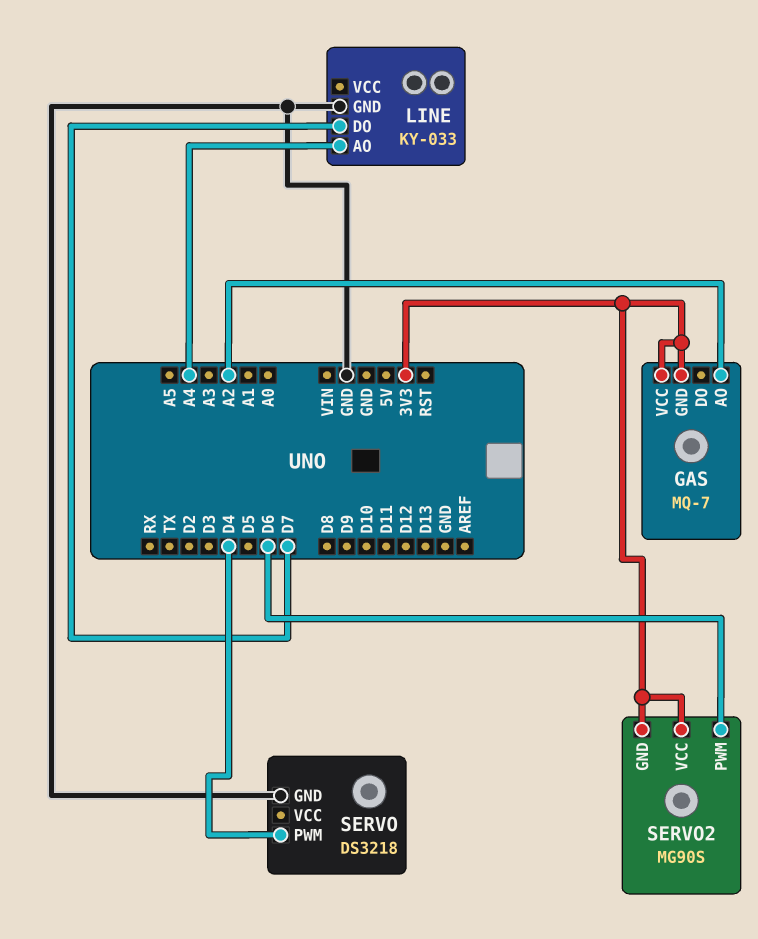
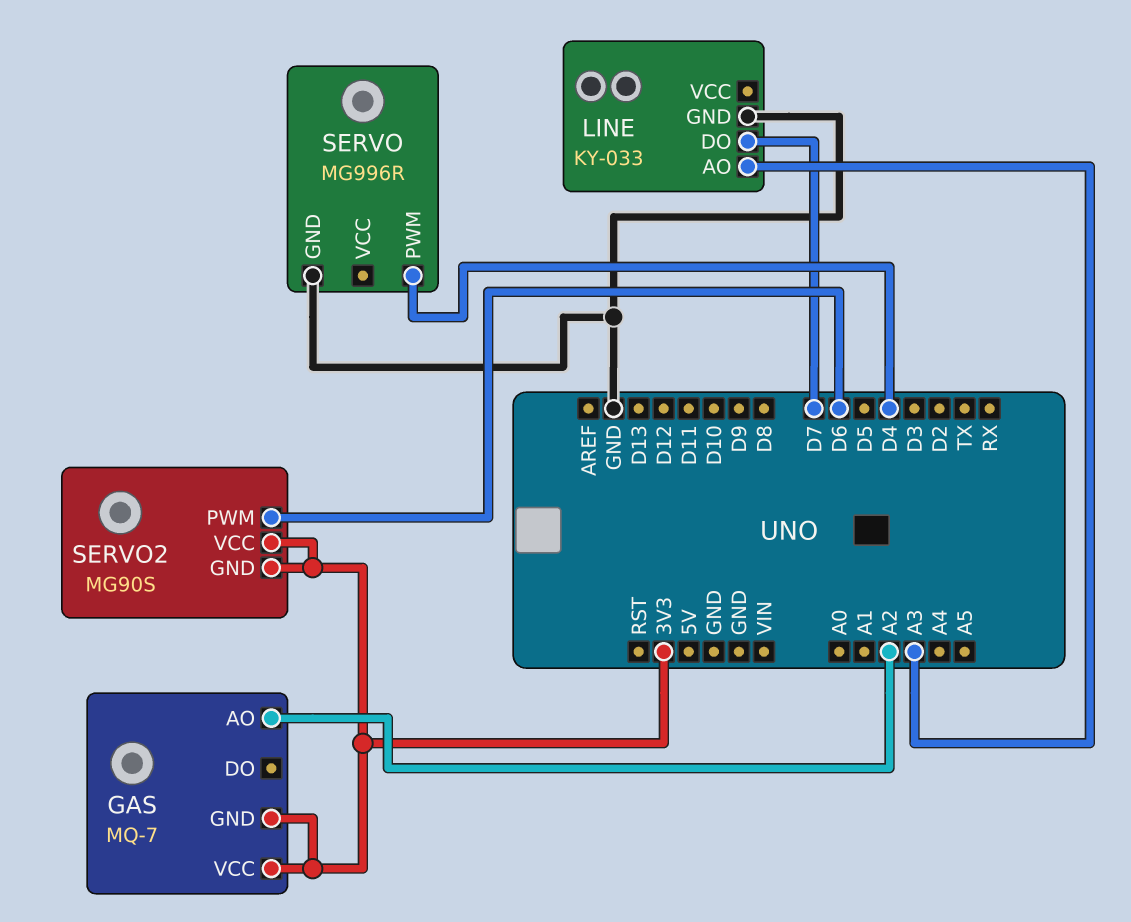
LINE pin AO: A4 -> A3
SERVO: DS3218 -> MG996R

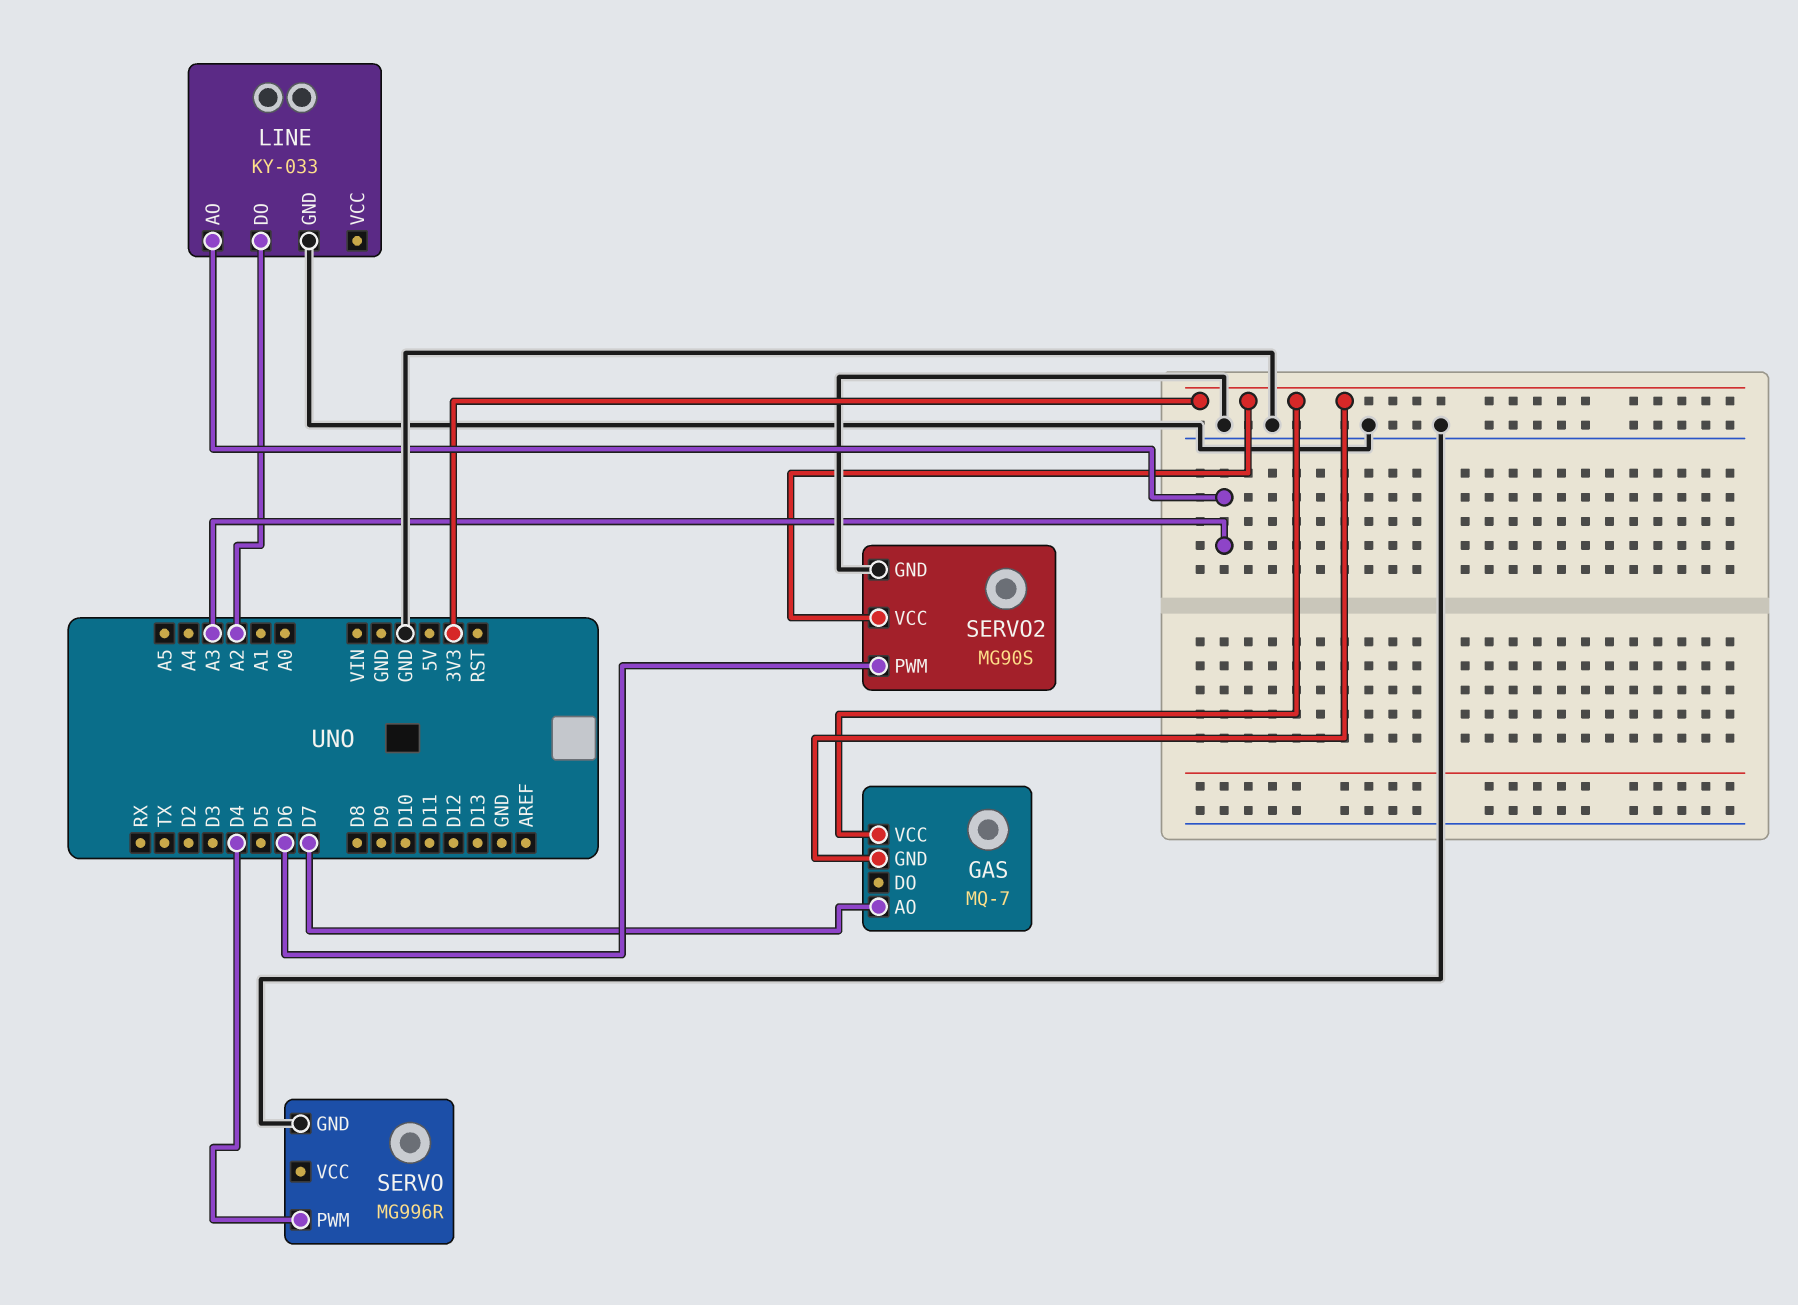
GAS pin AO: A2 -> D7
LINE pin DO: D7 -> A2
SERVO2 pin GND: 3V3 -> GND

